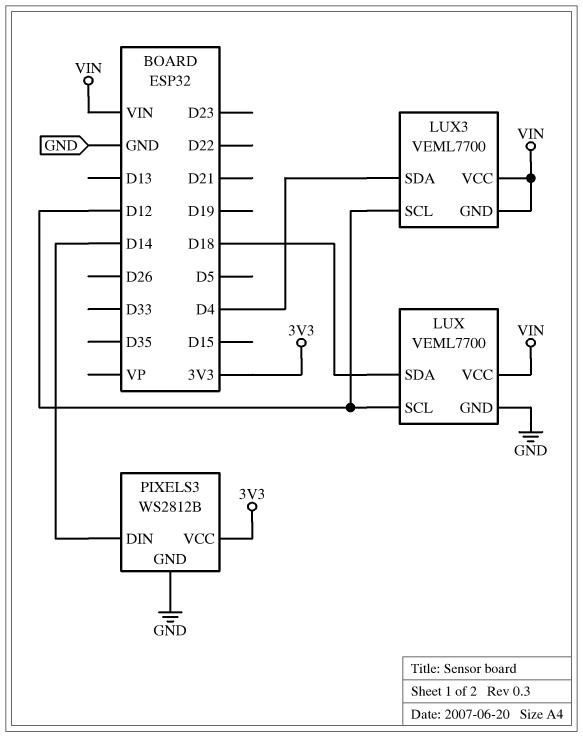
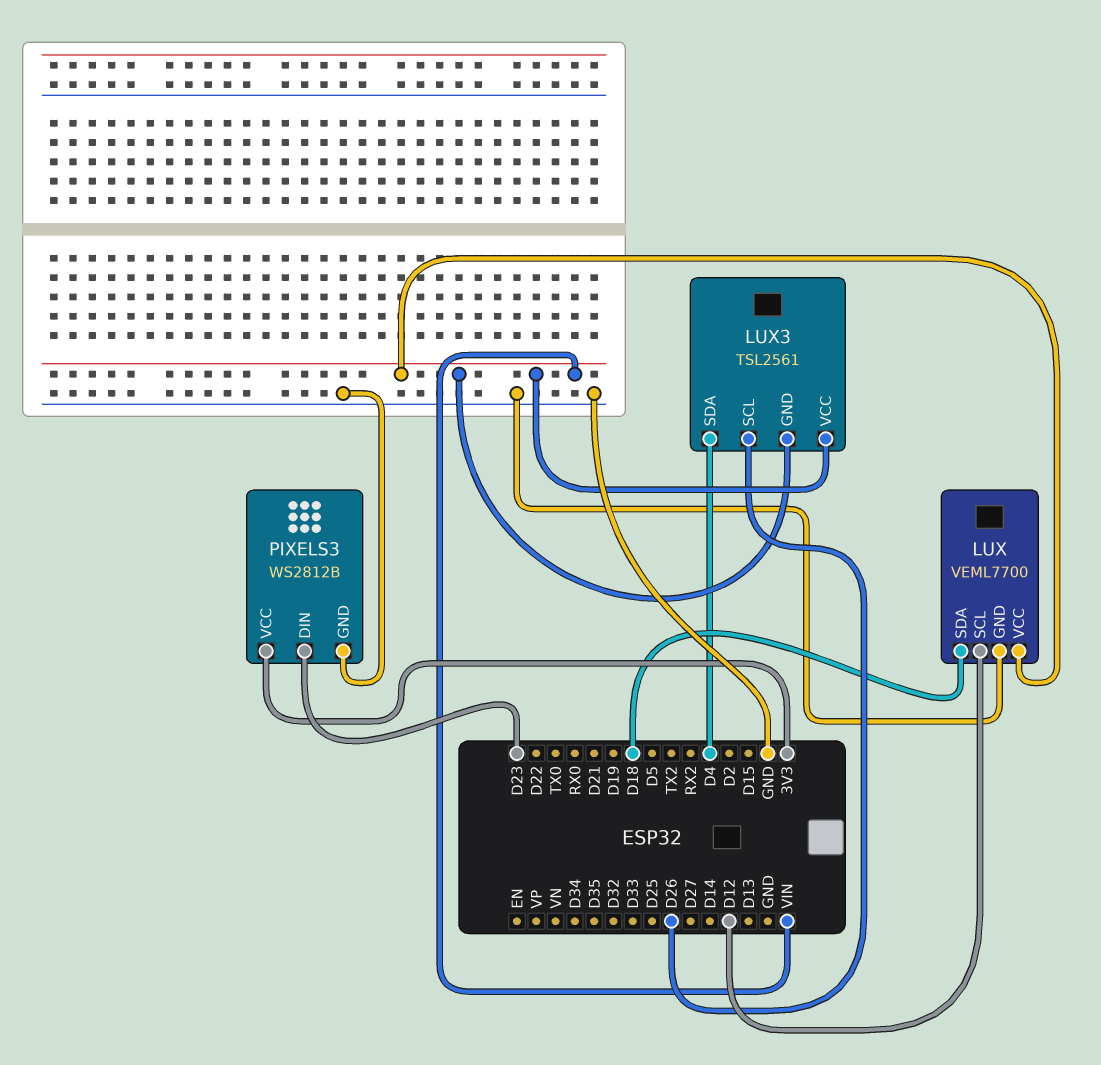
LUX3: VEML7700 -> TSL2561
LUX3 pin SCL: D12 -> D26
PIXELS3 pin DIN: D14 -> D23

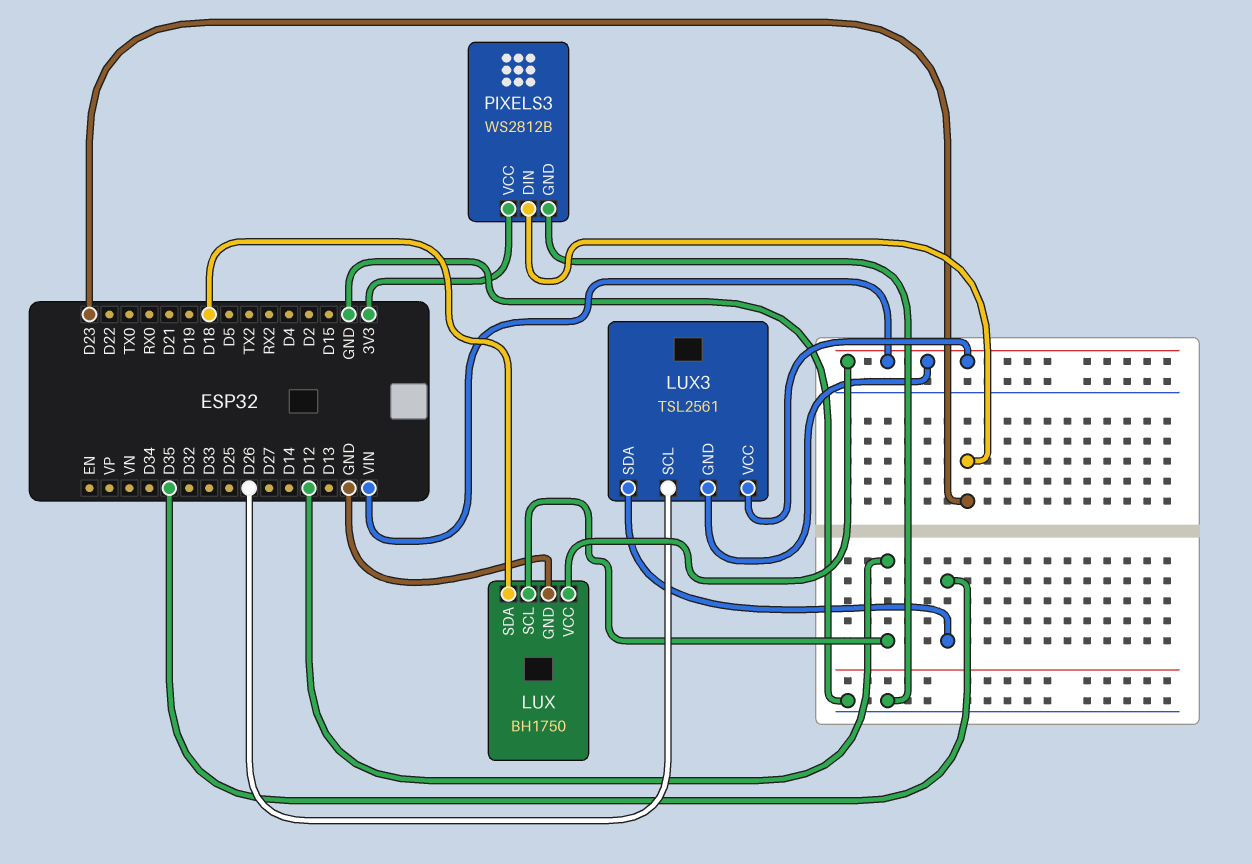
LUX: VEML7700 -> BH1750
LUX3 pin SDA: D4 -> D35

